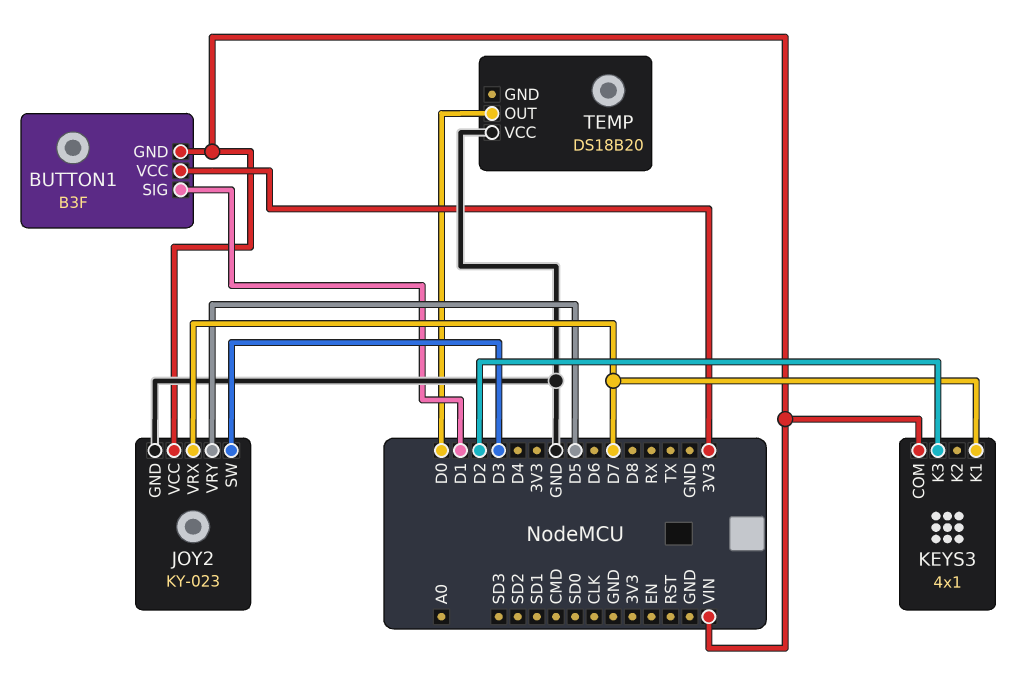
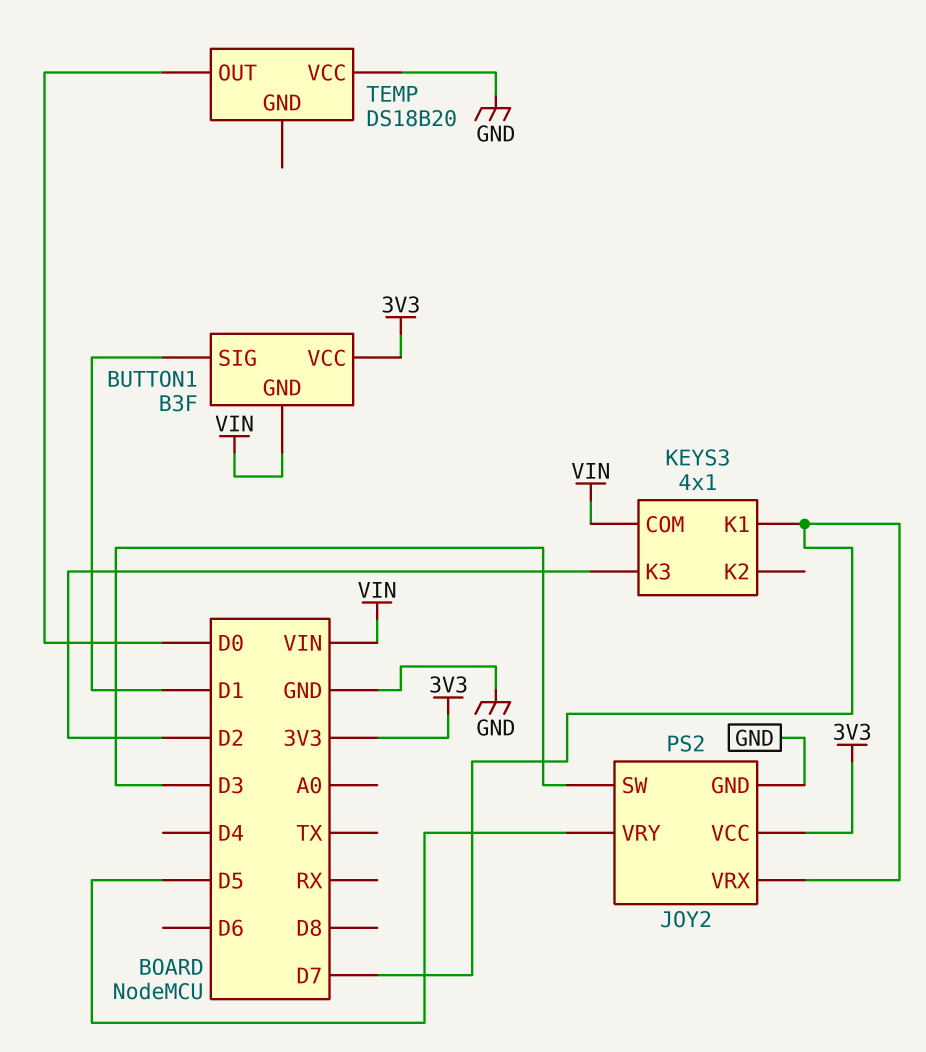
JOY2: KY-023 -> PS2
JOY2 pin VCC: VIN -> 3V3

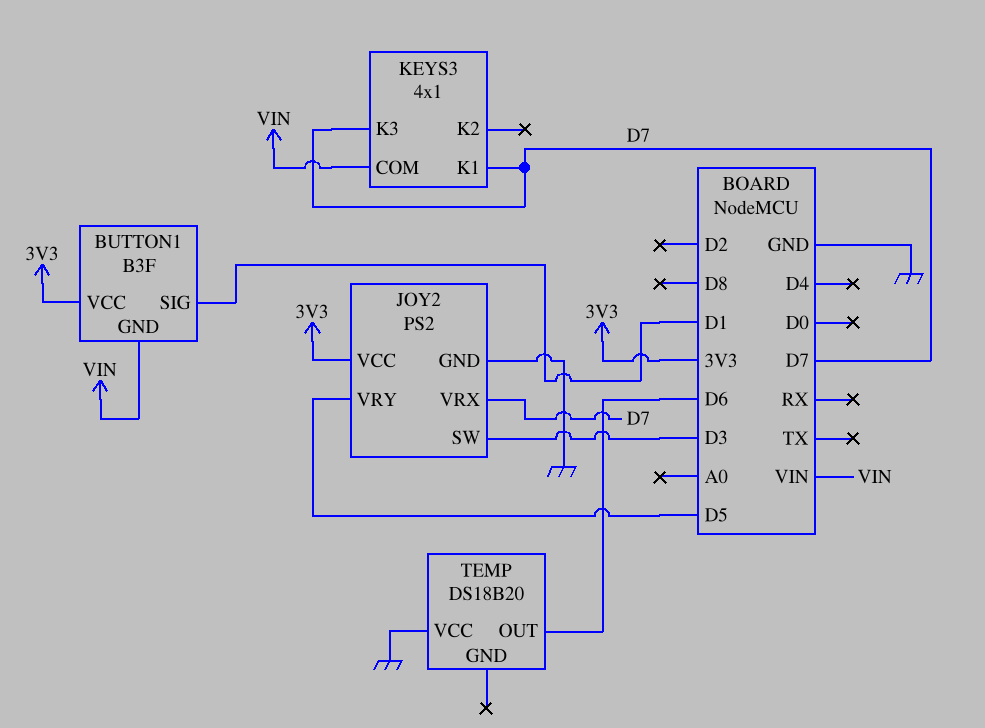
KEYS3 pin K3: D2 -> D7
TEMP pin OUT: D0 -> D6

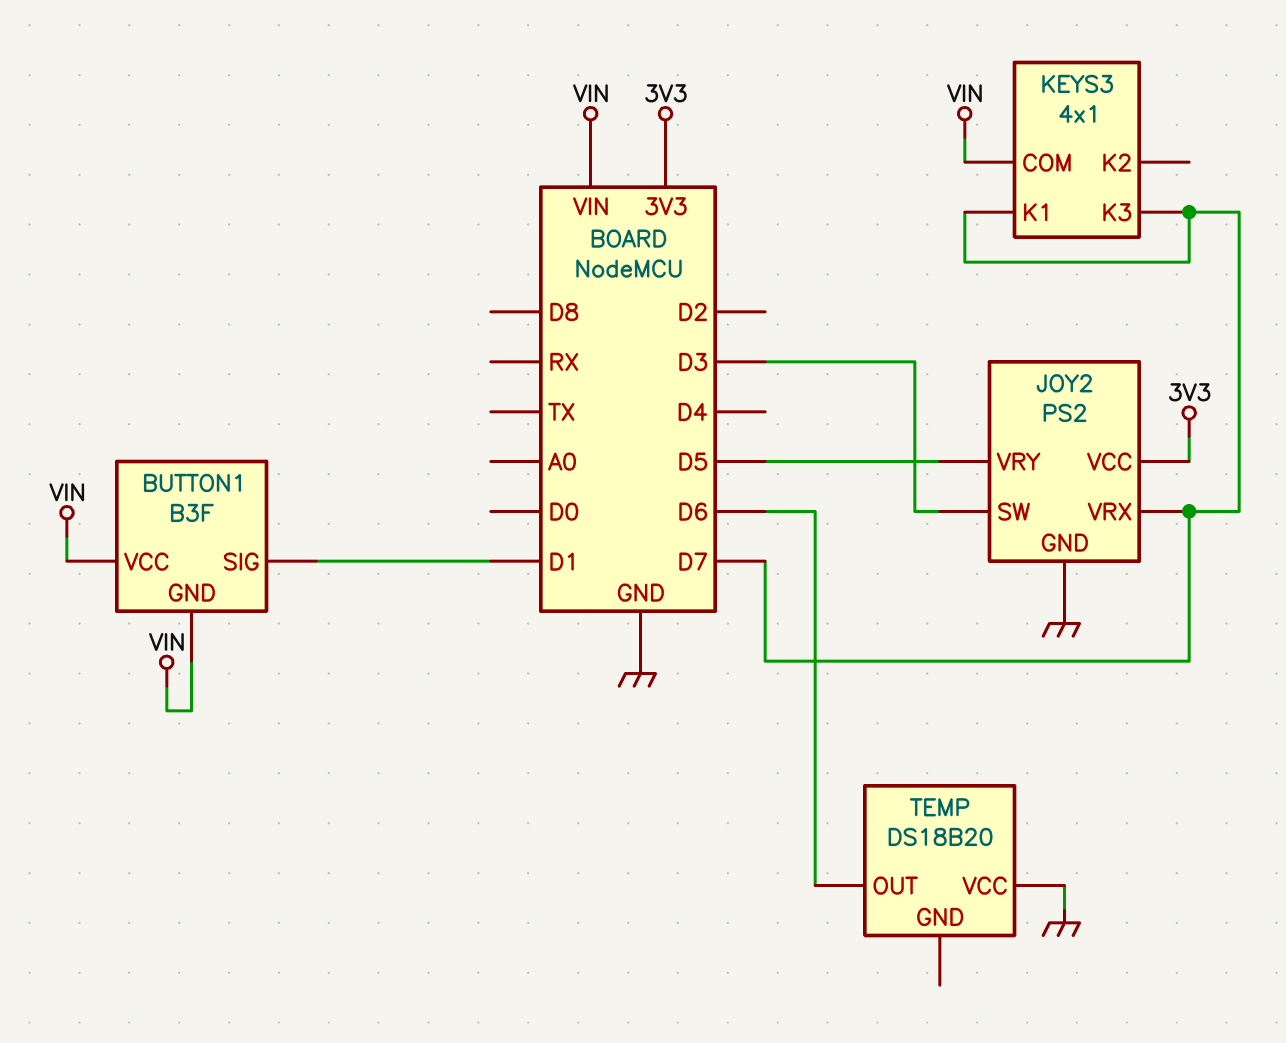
BUTTON1 pin VCC: 3V3 -> VIN

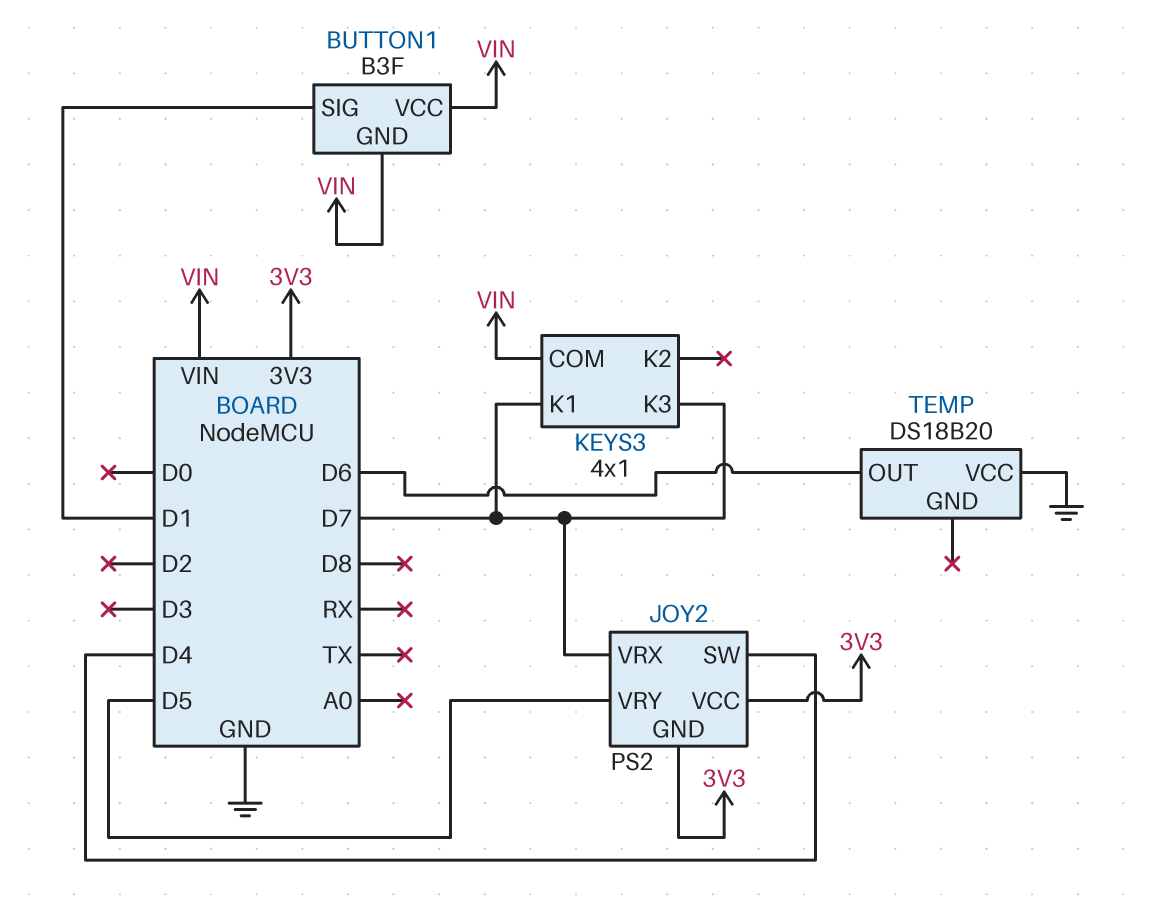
JOY2 pin GND: GND -> 3V3
JOY2 pin SW: D3 -> D4

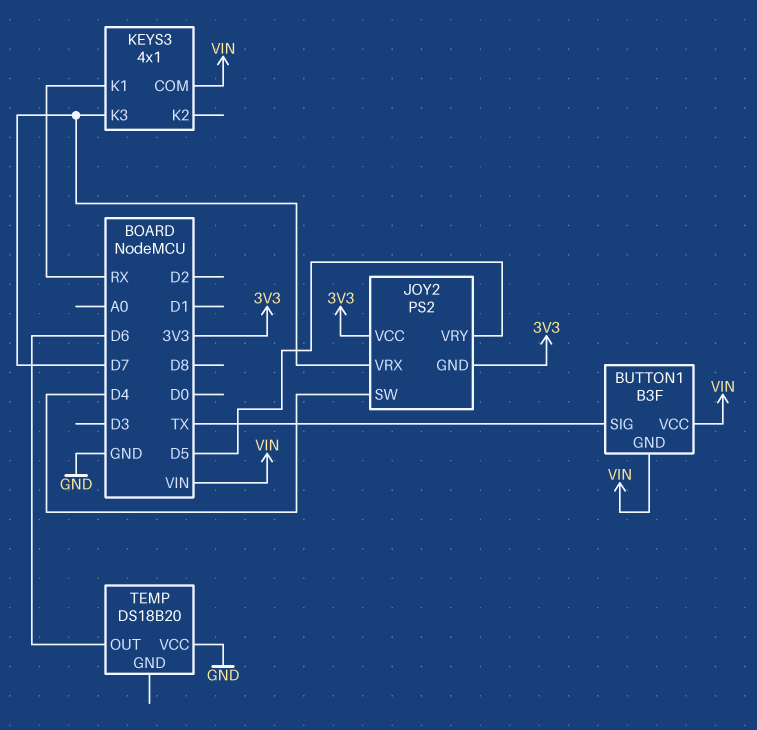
BUTTON1 pin SIG: D1 -> TX
KEYS3 pin K1: D7 -> RX

